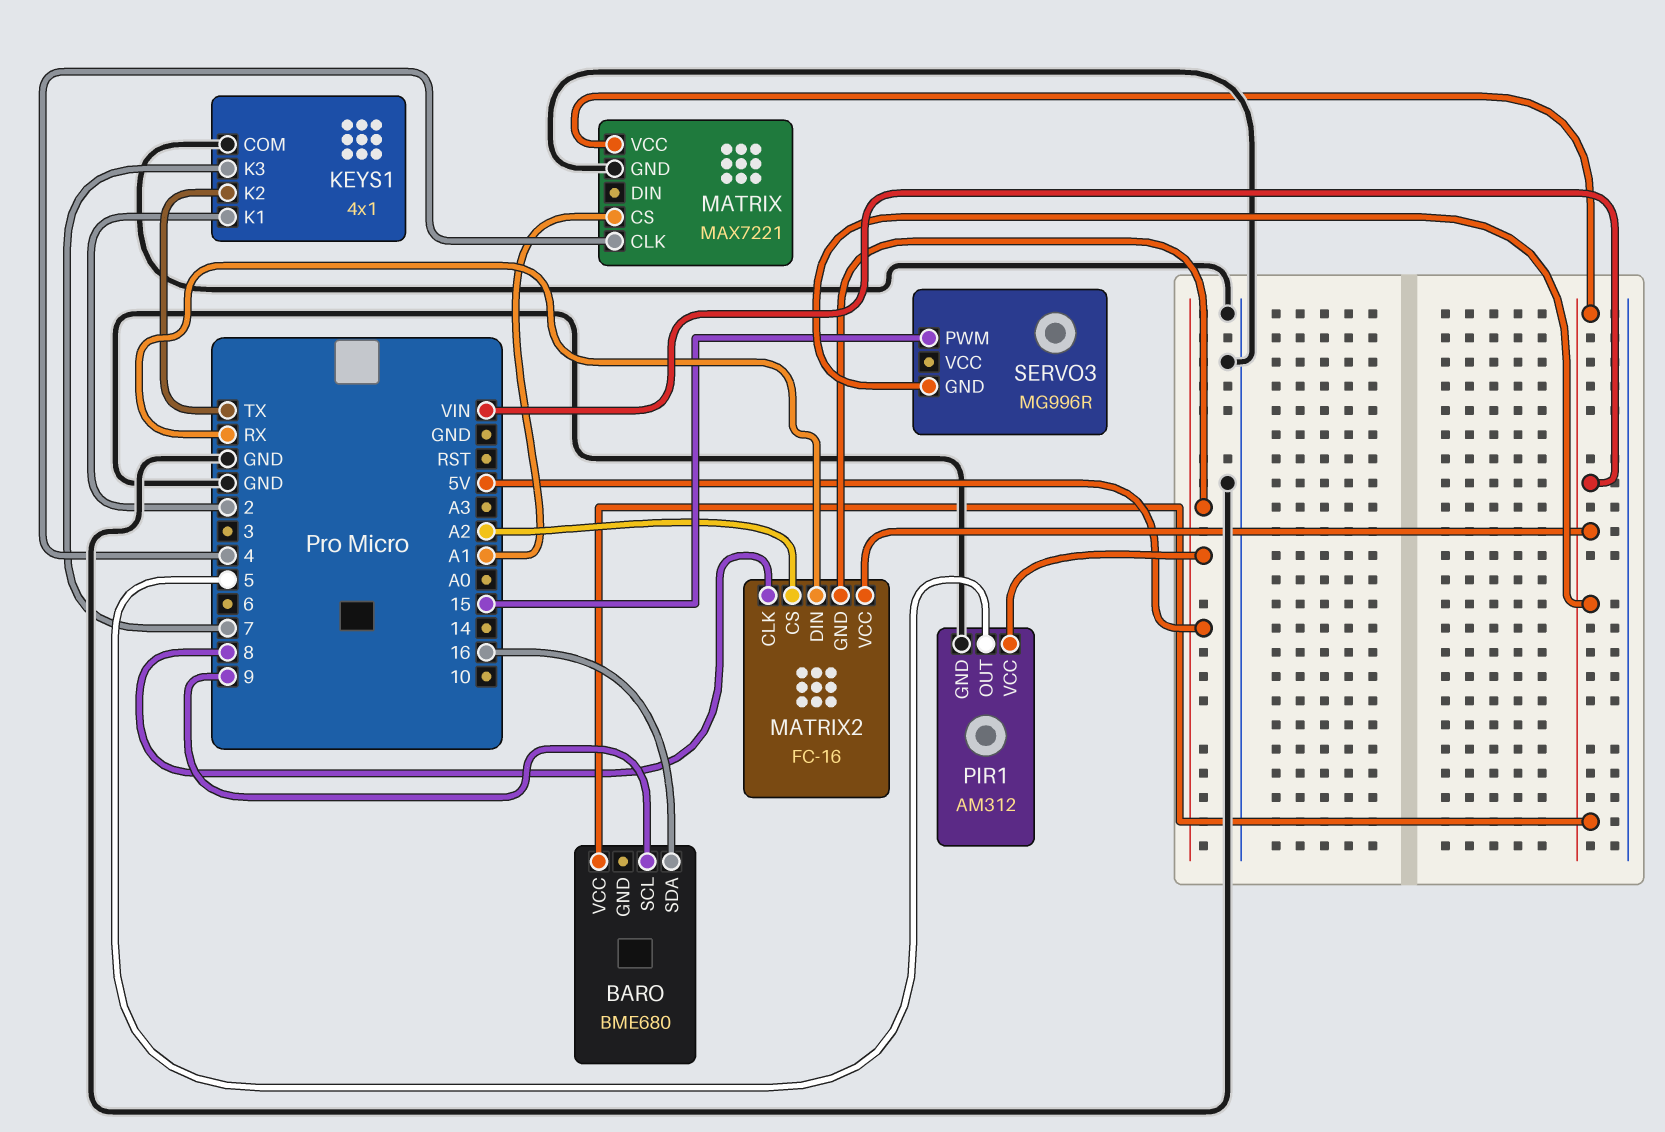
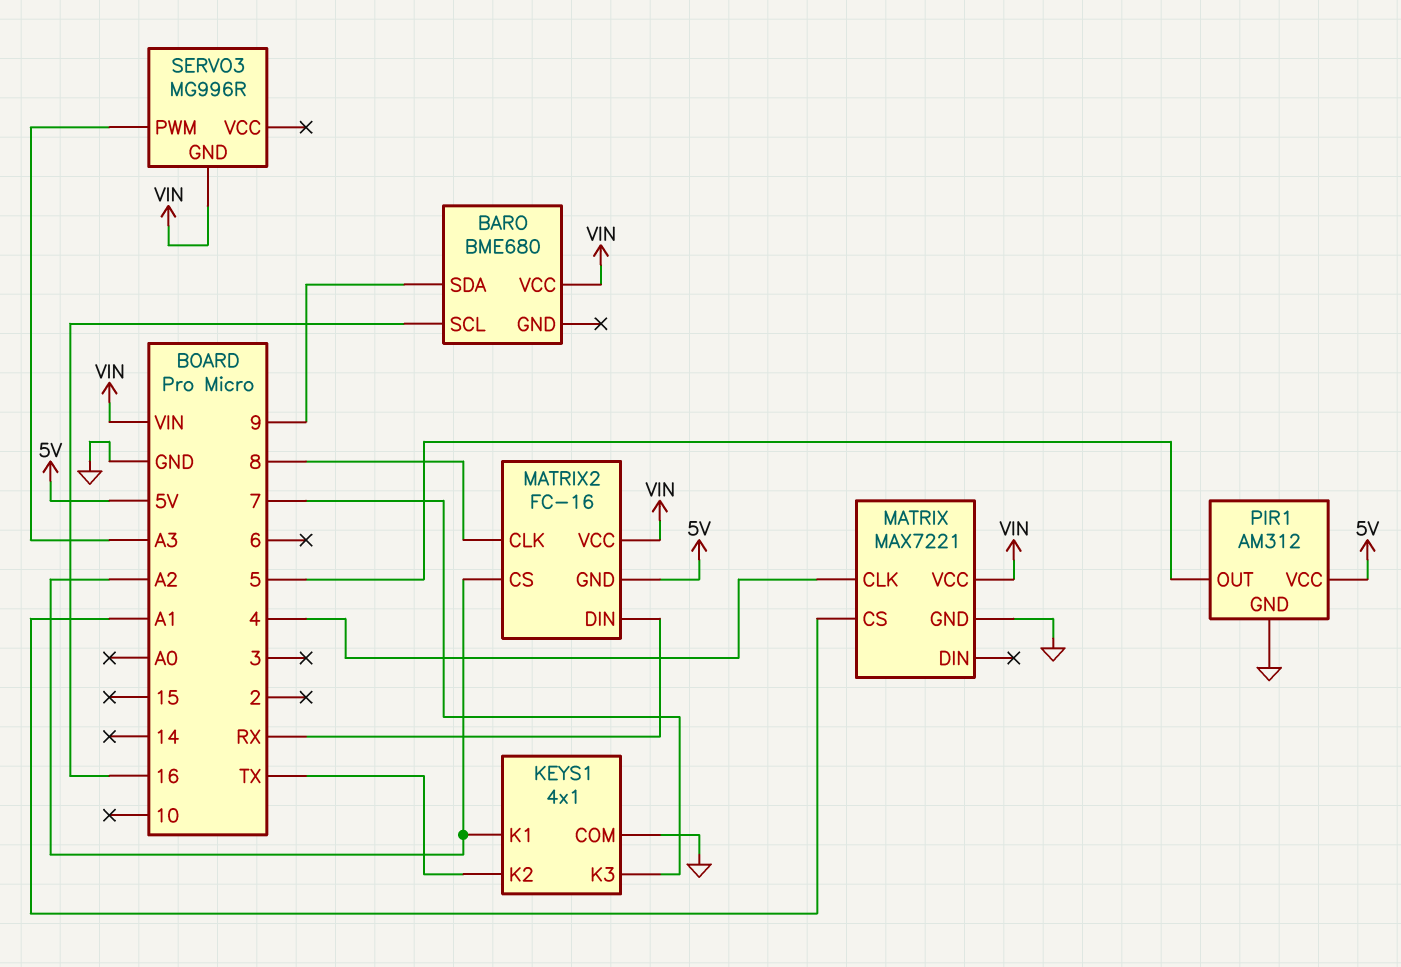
BARO pin SCL: 9 -> 16
BARO pin SDA: 16 -> 9
KEYS1 pin K1: 2 -> A2
SERVO3 pin PWM: 15 -> A3

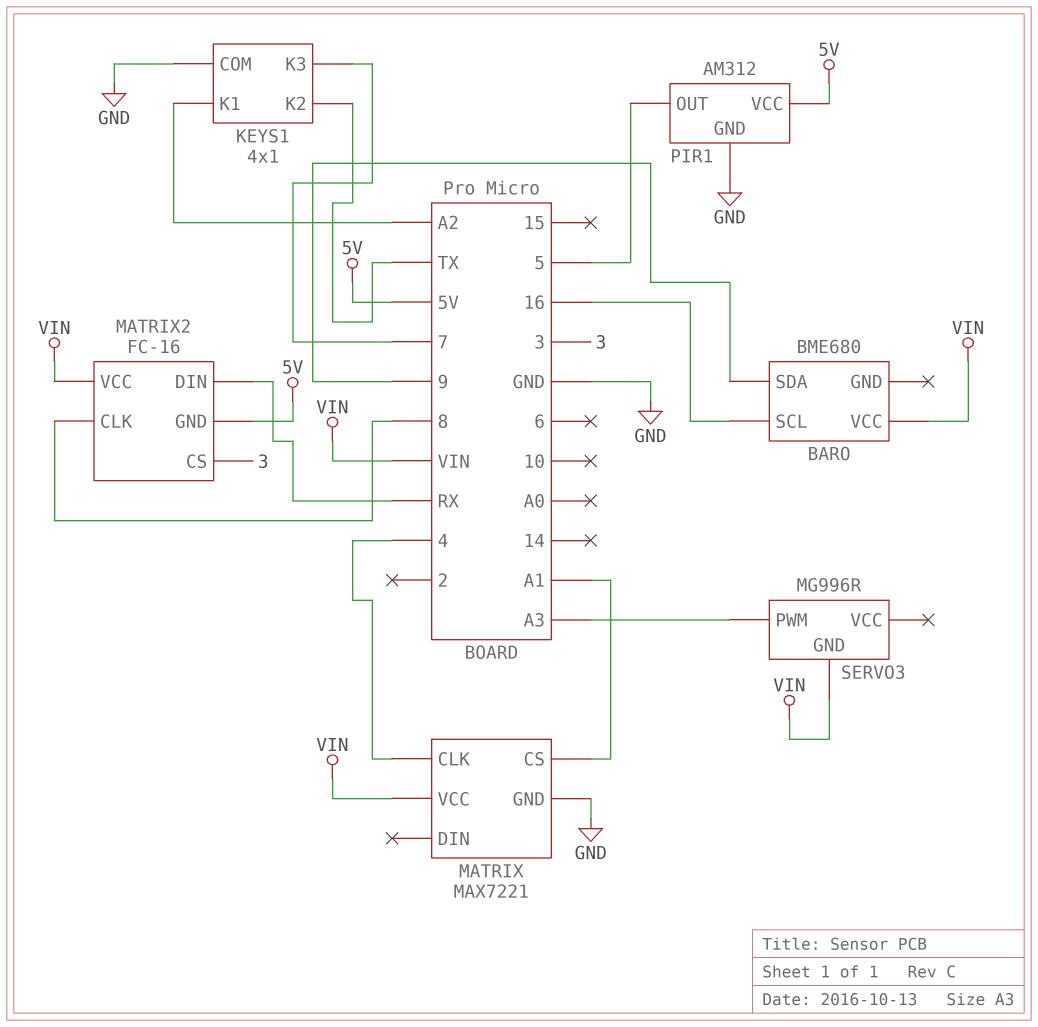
MATRIX2 pin CS: A2 -> 3

